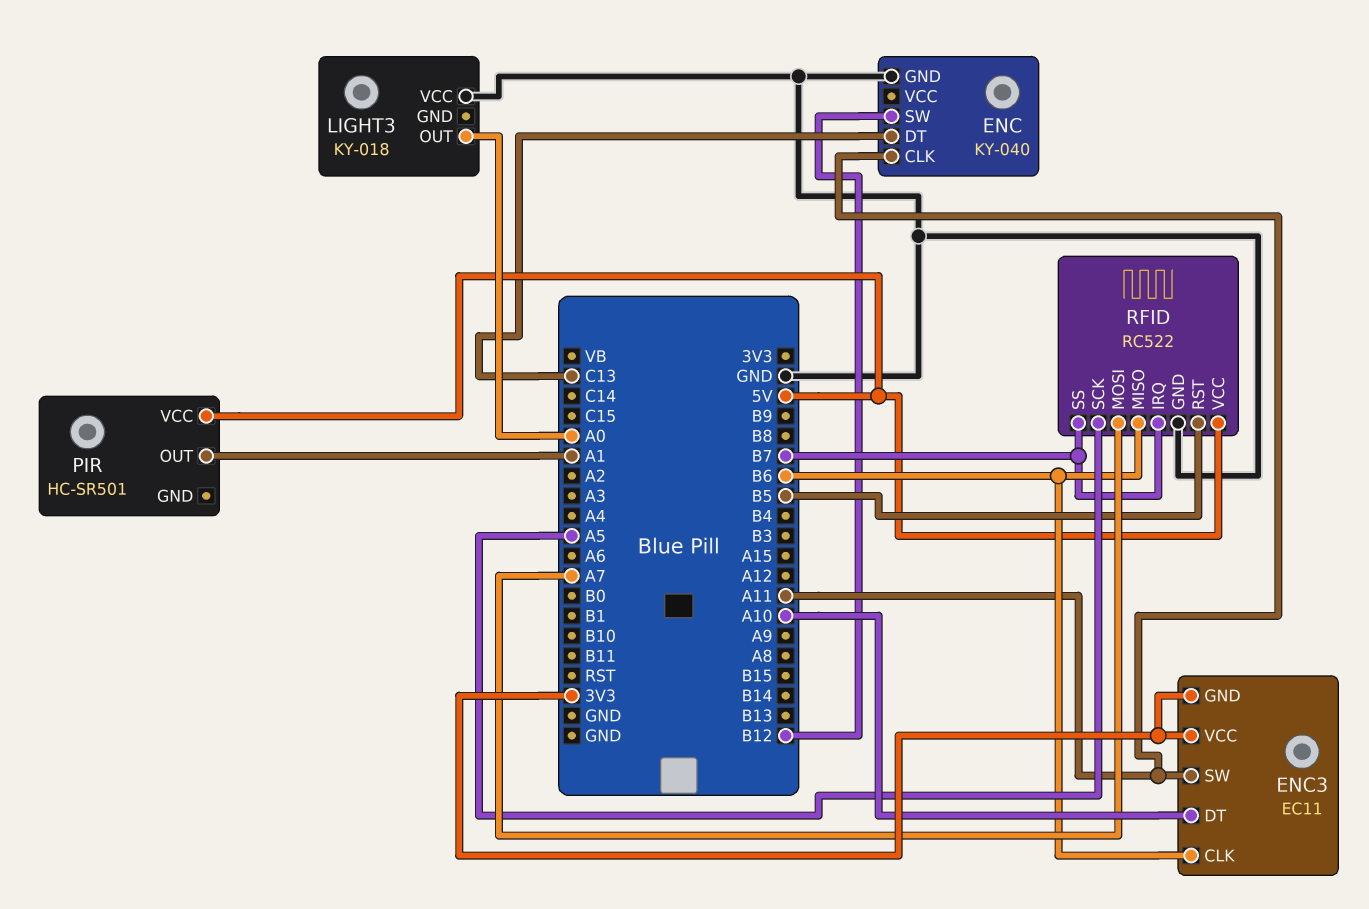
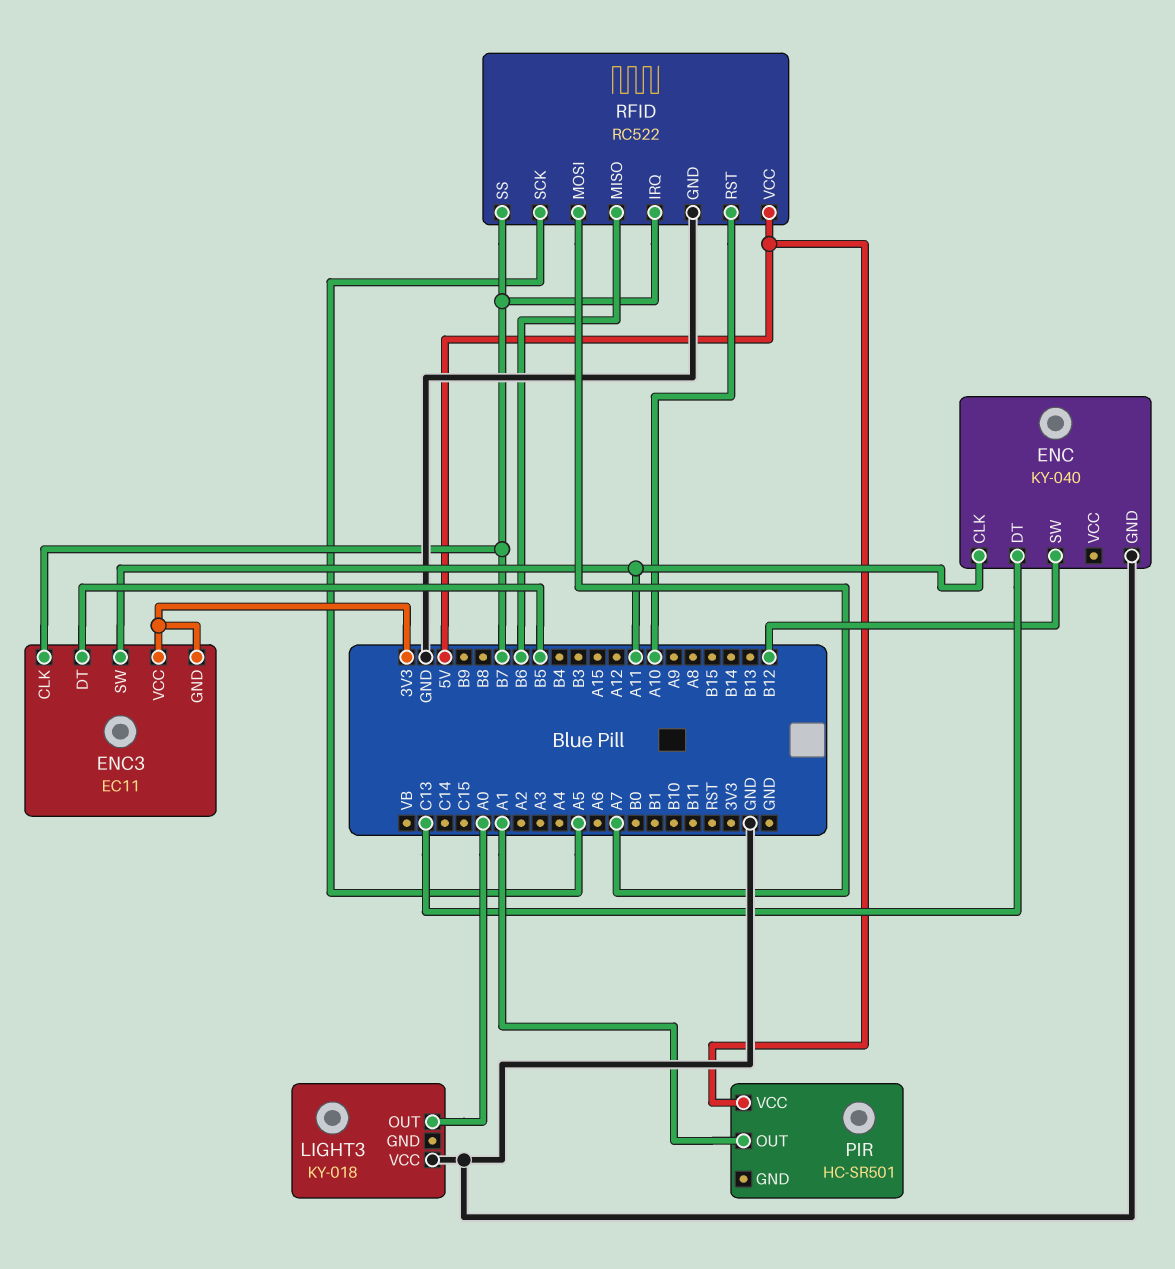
ENC3 pin CLK: B6 -> B7
ENC3 pin DT: A10 -> B5
RFID pin RST: B5 -> A10

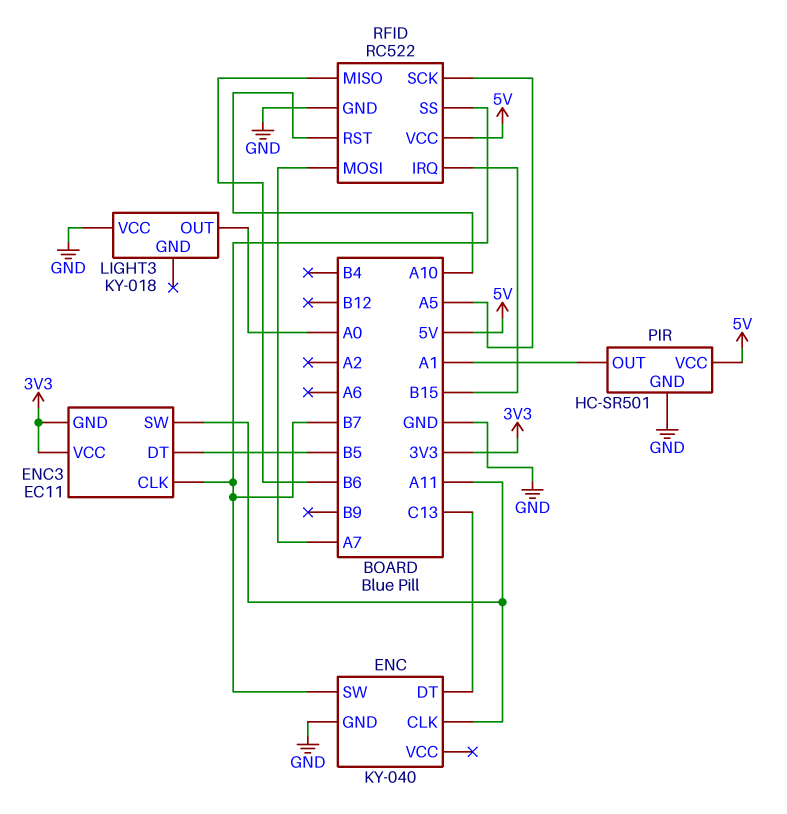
ENC pin SW: B12 -> B7
PIR pin GND: none -> GND
RFID pin IRQ: B7 -> B15

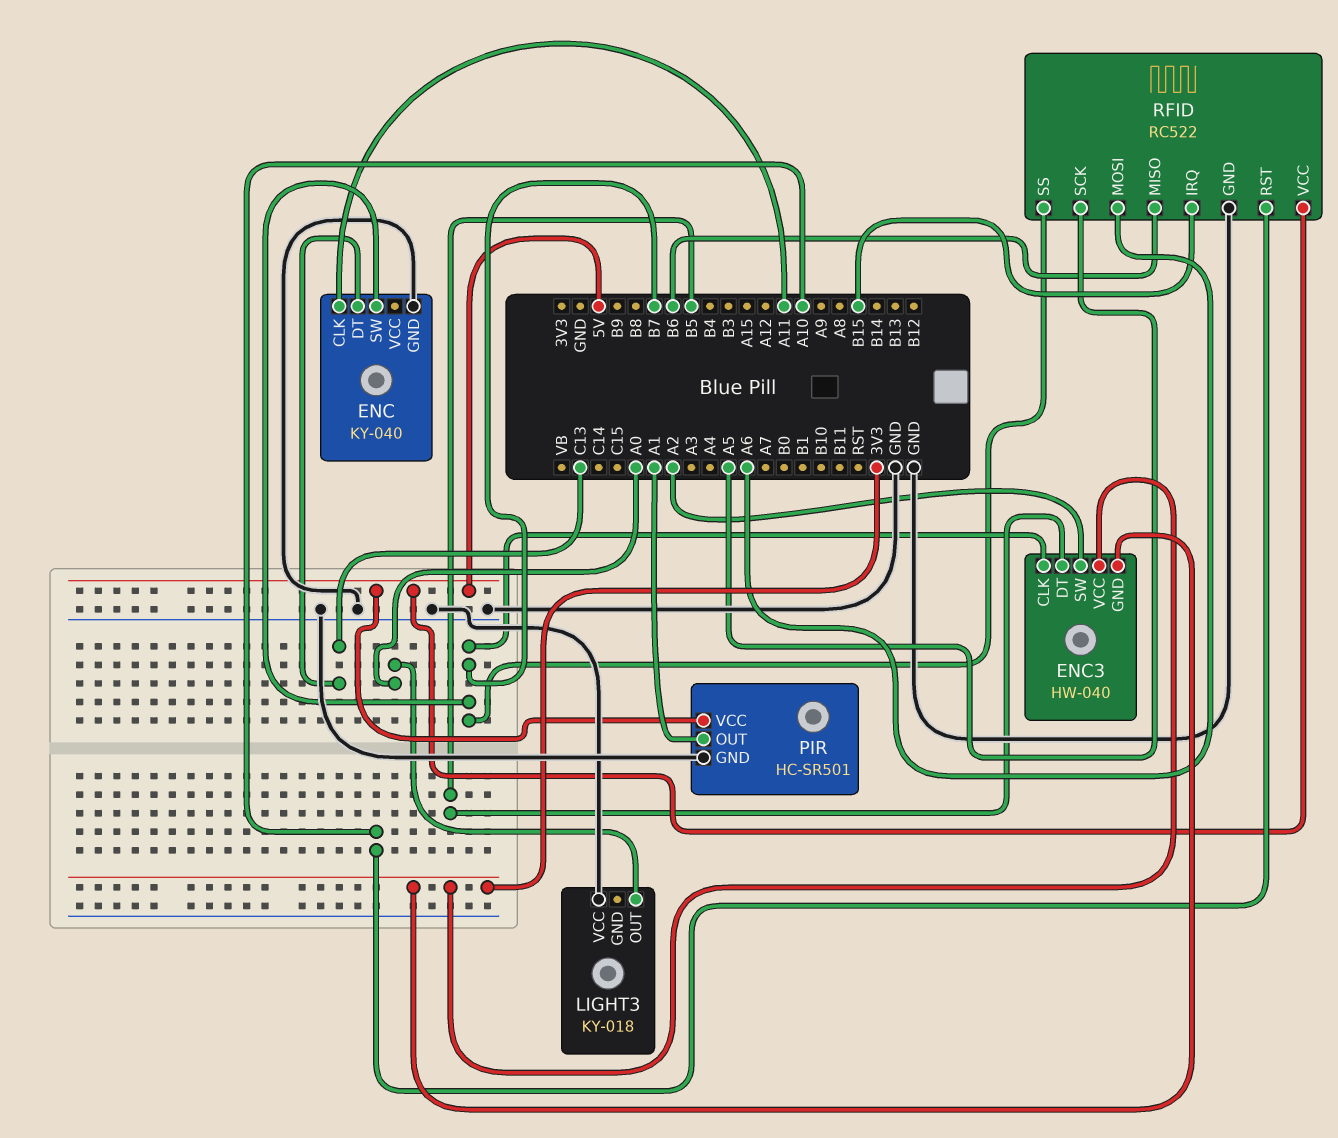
ENC3: EC11 -> HW-040
ENC3 pin SW: A11 -> A2
RFID pin MOSI: A7 -> A6

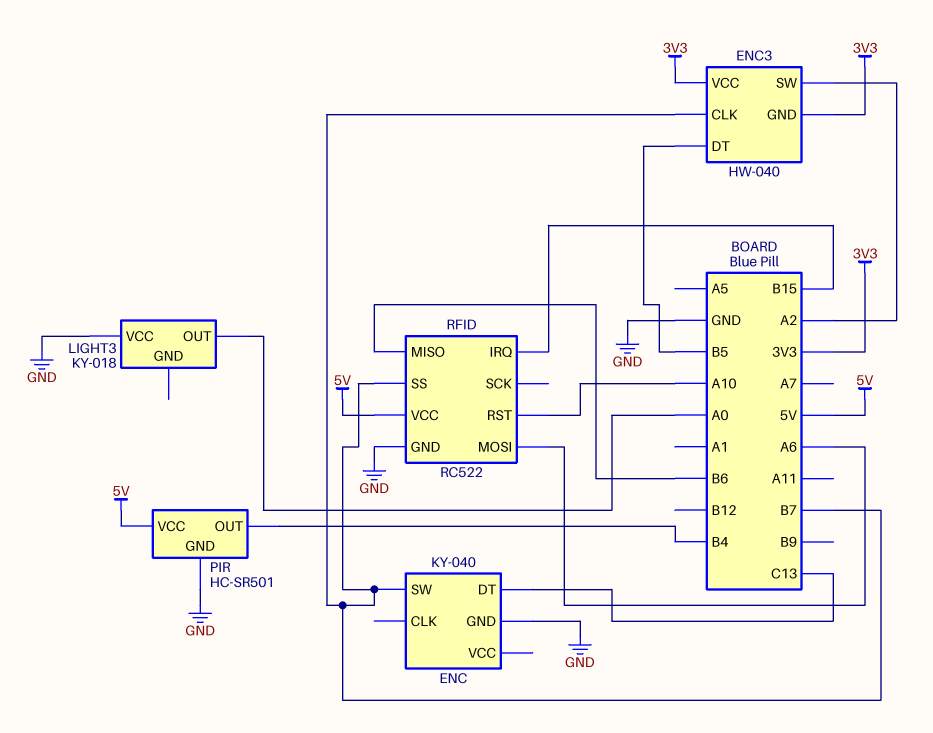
ENC pin CLK: A11 -> none
PIR pin OUT: A1 -> B4
RFID pin SCK: A5 -> none

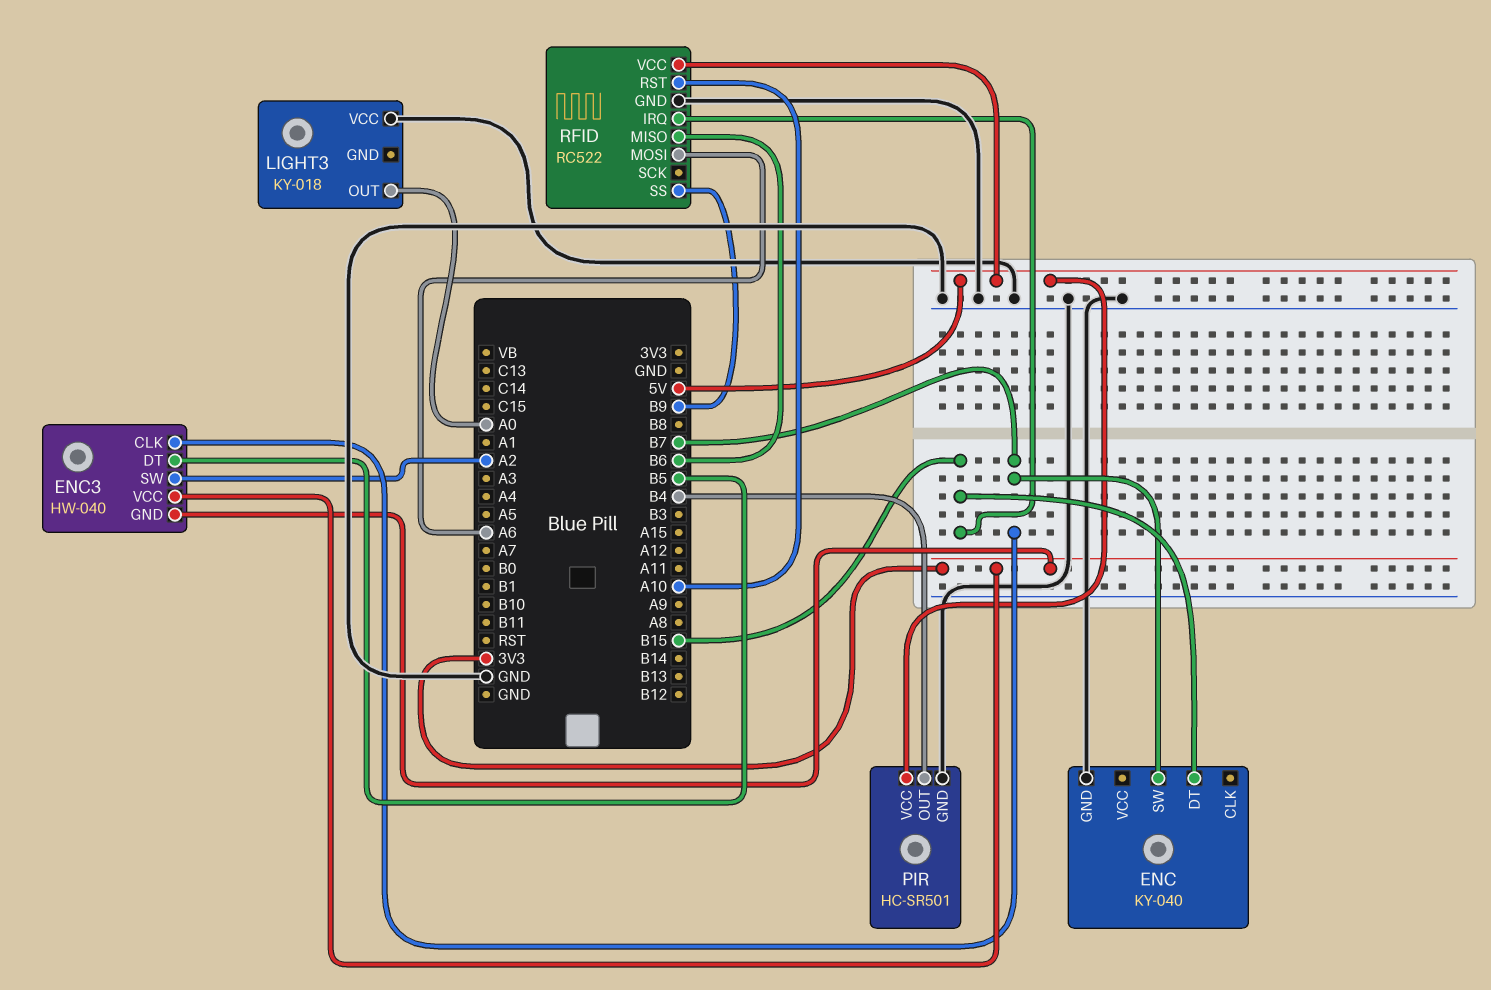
ENC pin DT: C13 -> B15
RFID pin SS: B7 -> B9

